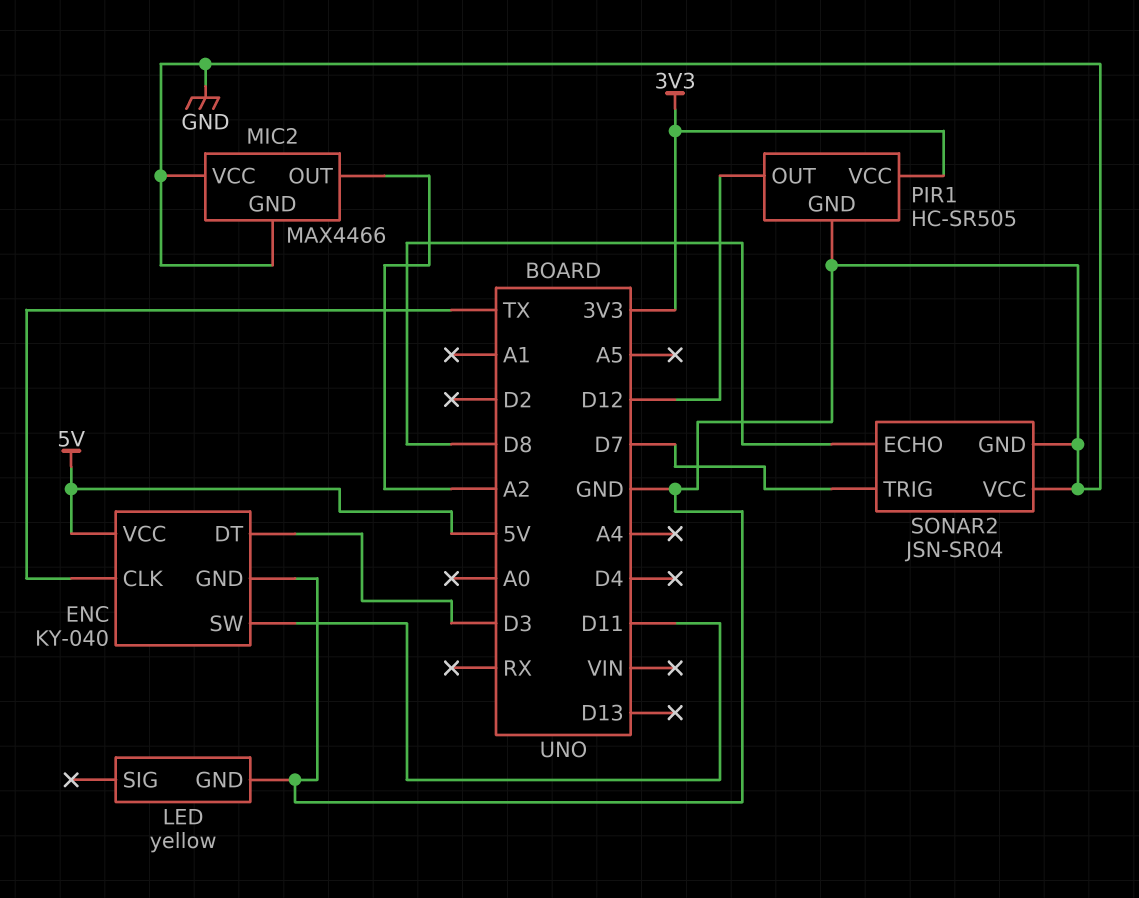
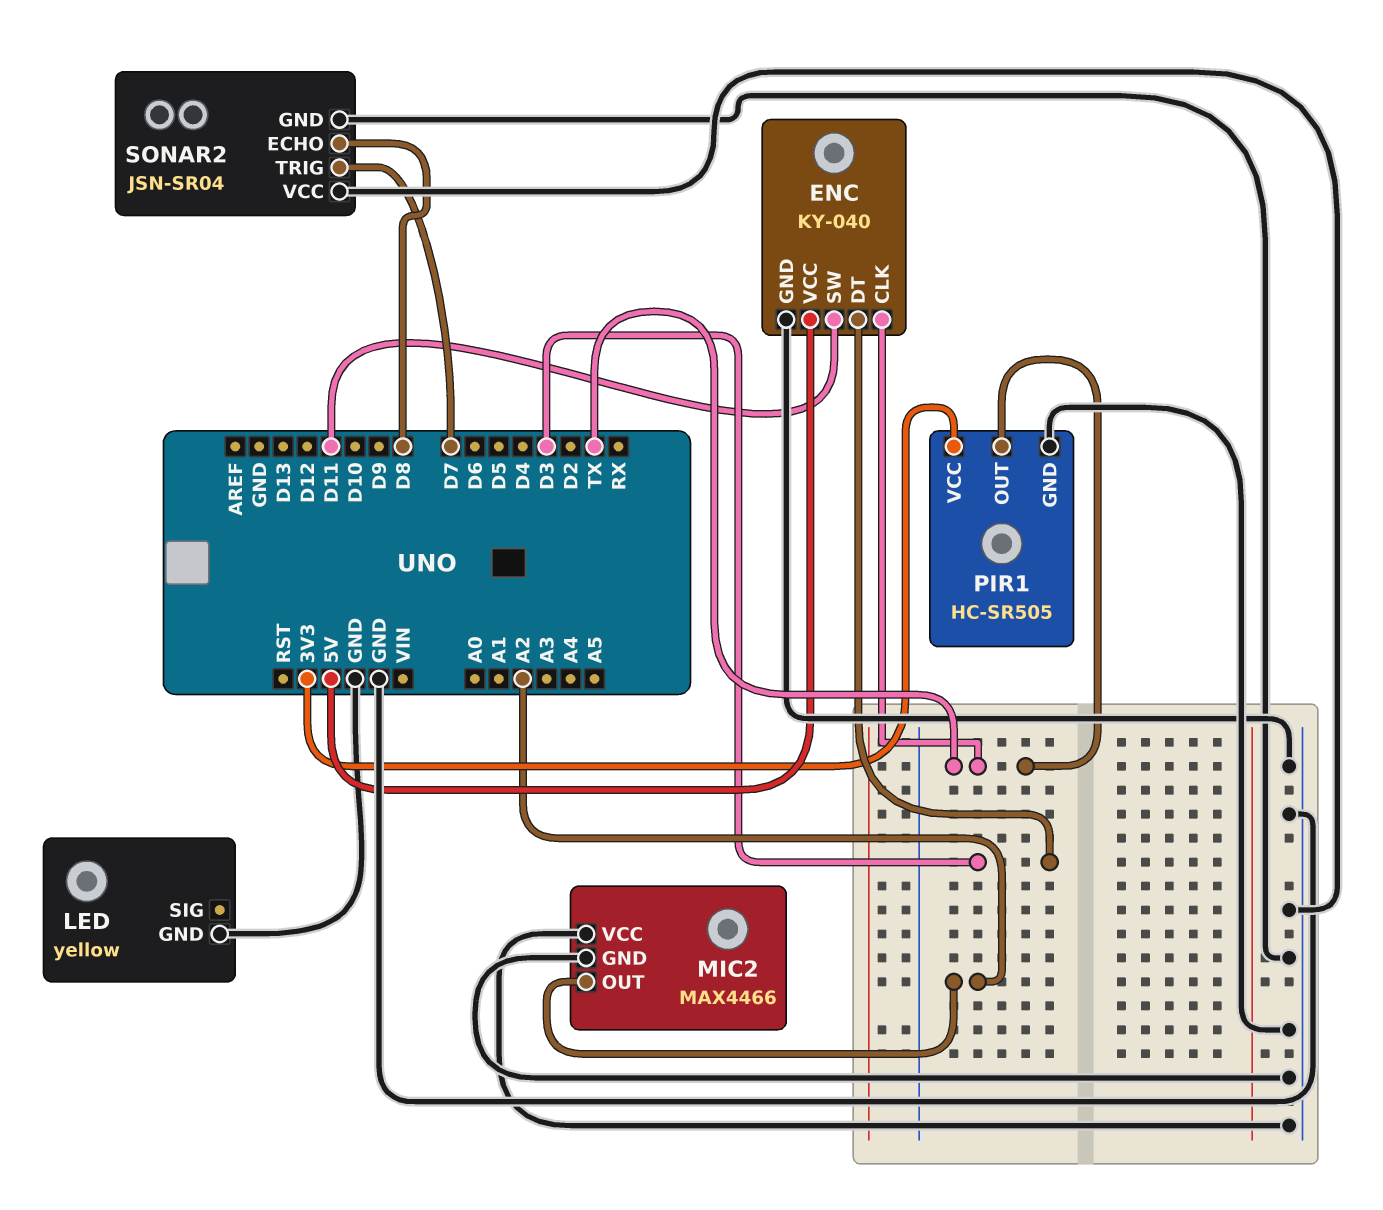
PIR1 pin OUT: D12 -> TX

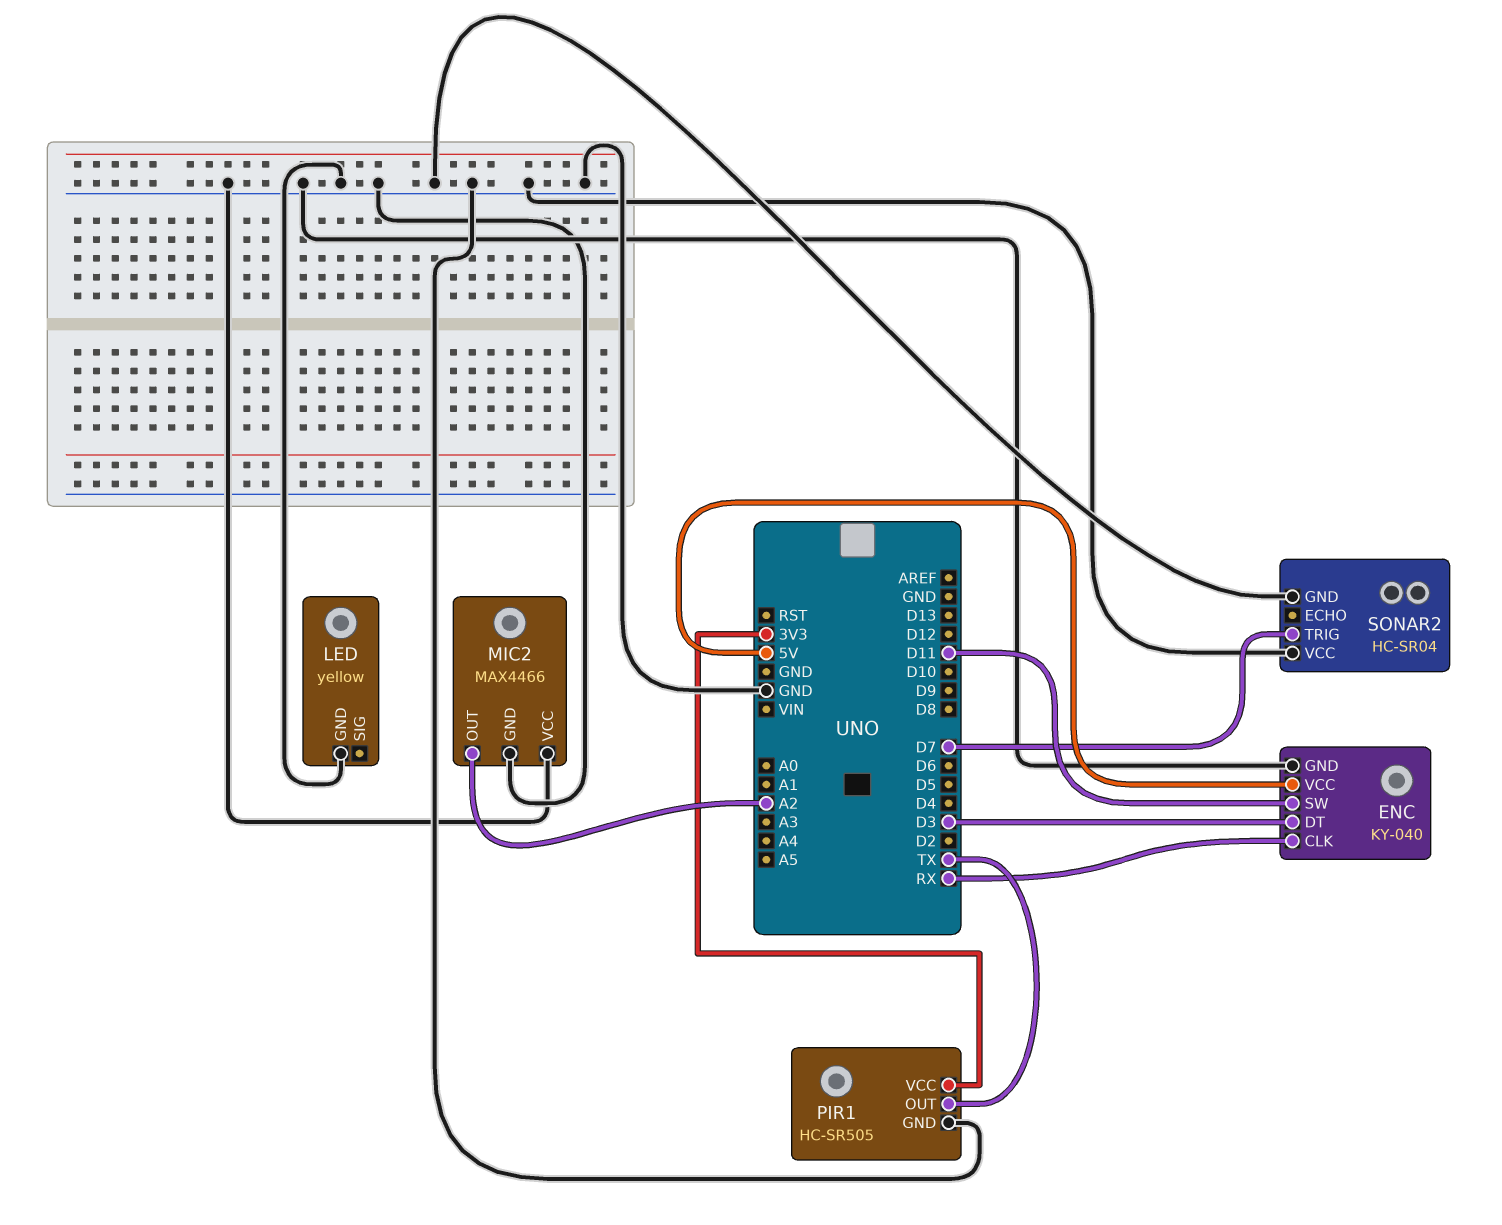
ENC pin CLK: TX -> RX
SONAR2: JSN-SR04 -> HC-SR04
SONAR2 pin ECHO: D8 -> none

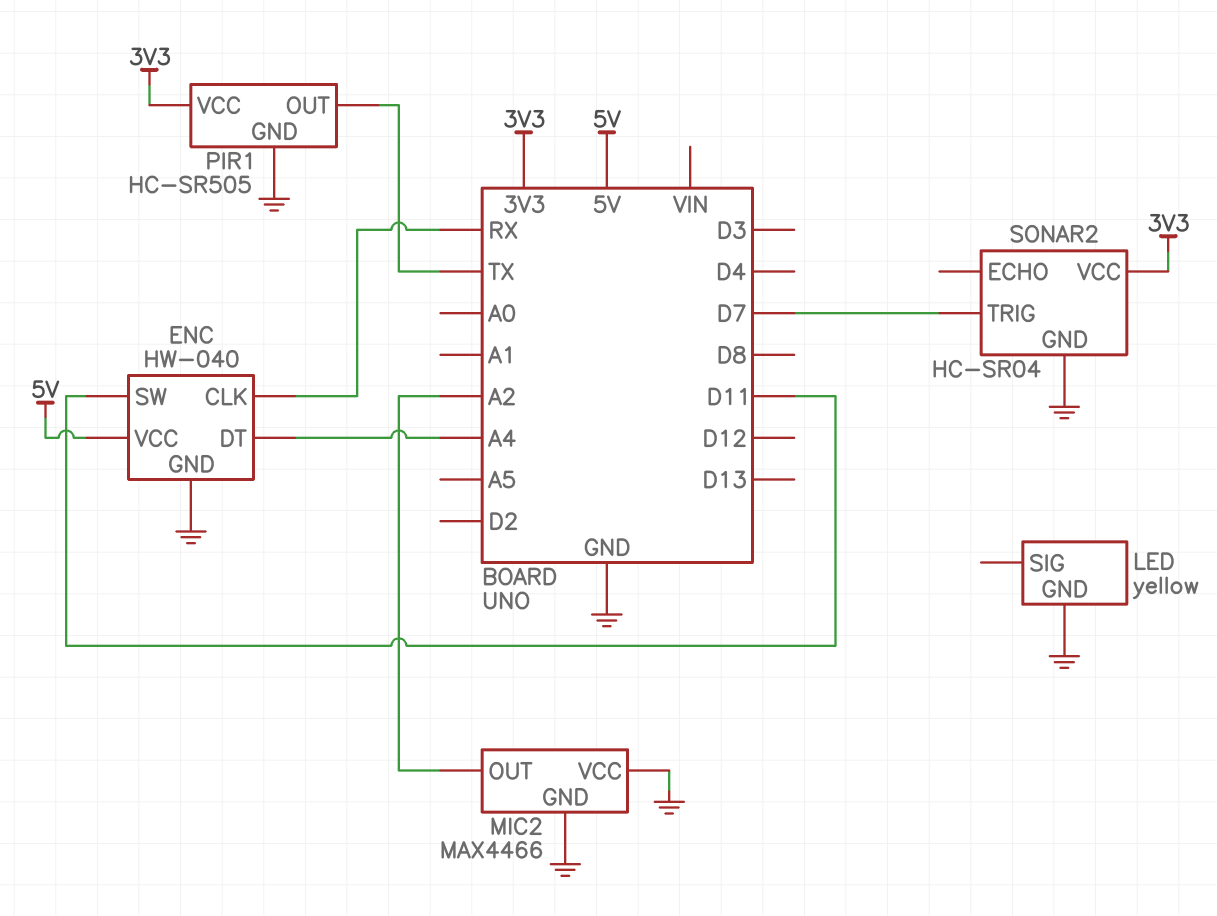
ENC: KY-040 -> HW-040
ENC pin DT: D3 -> A4
SONAR2 pin VCC: GND -> 3V3

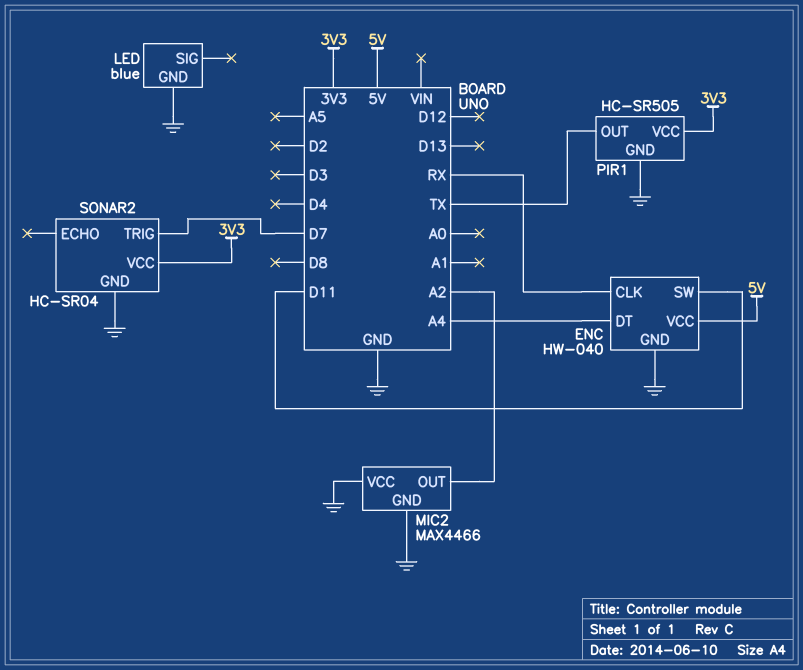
LED: yellow -> blue

